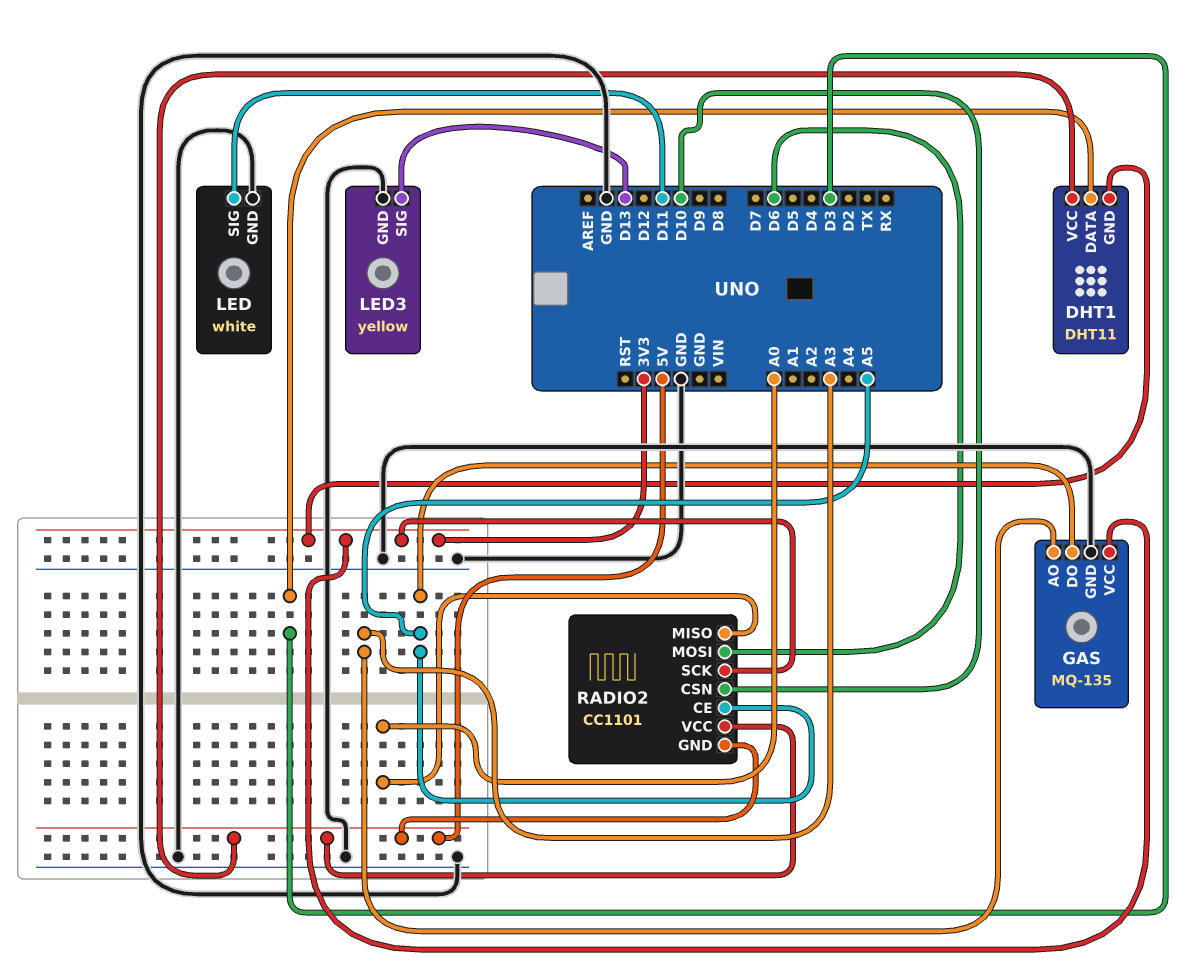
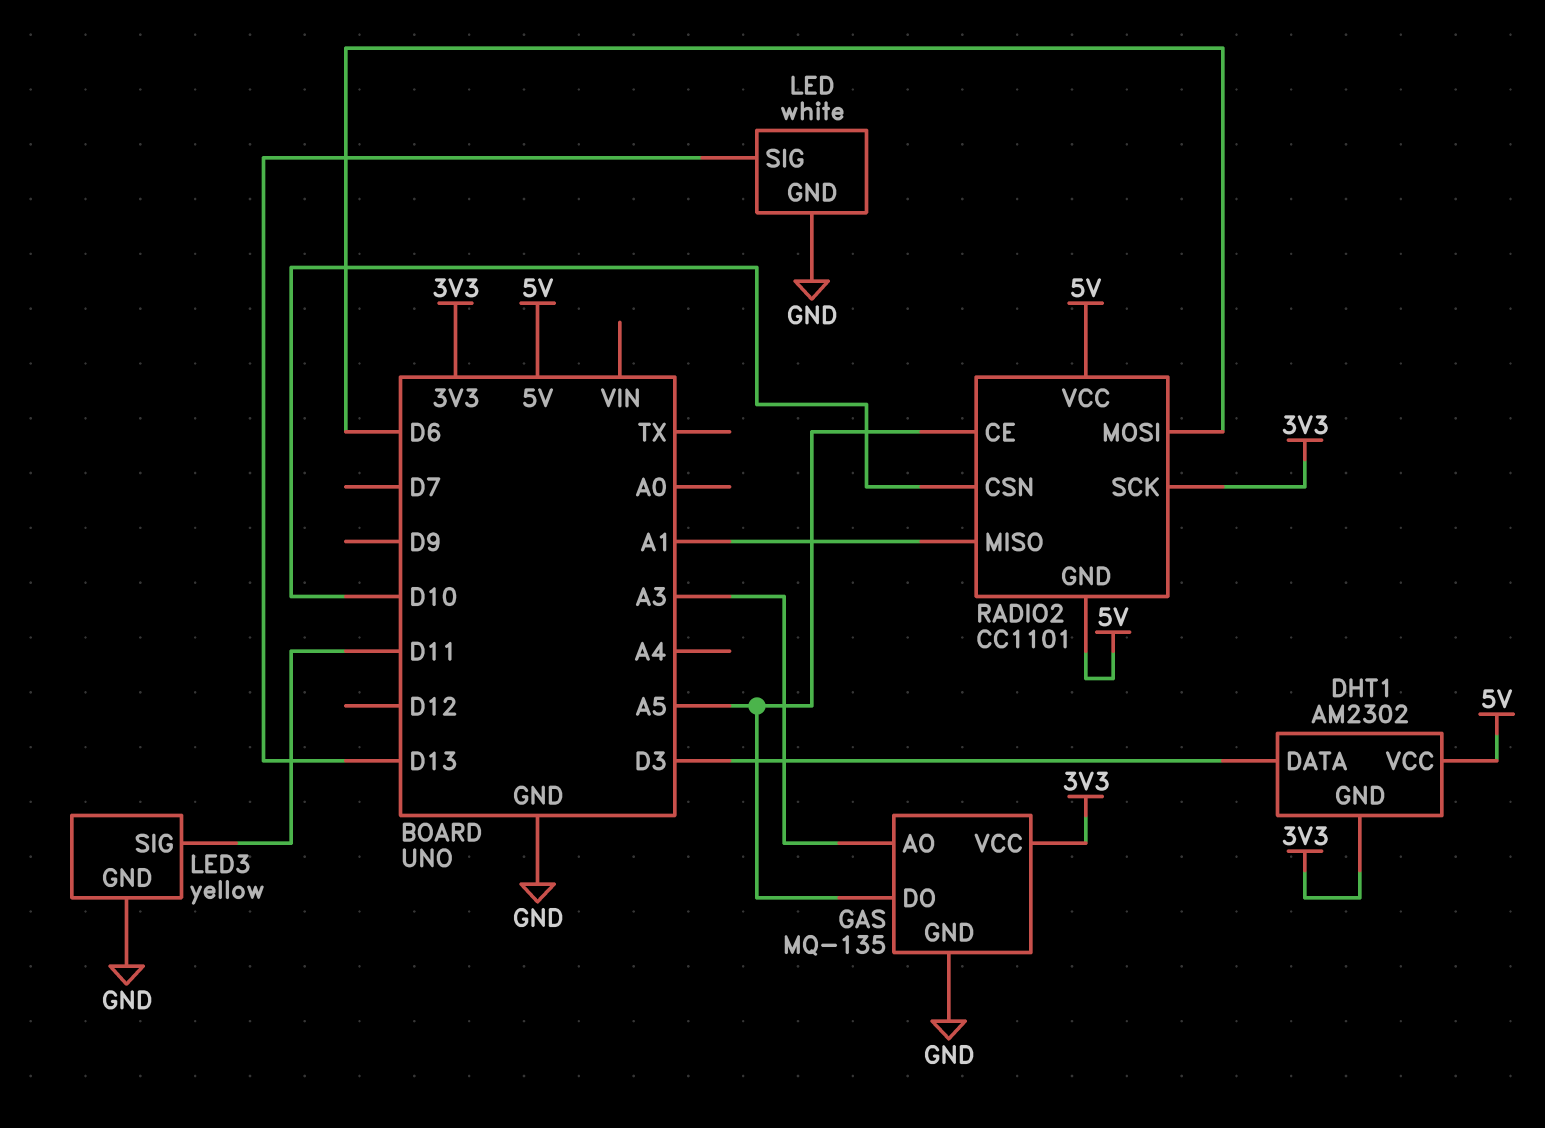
DHT1: DHT11 -> AM2302
LED pin SIG: D11 -> D13
LED3 pin SIG: D13 -> D11
RADIO2 pin MISO: A0 -> A1

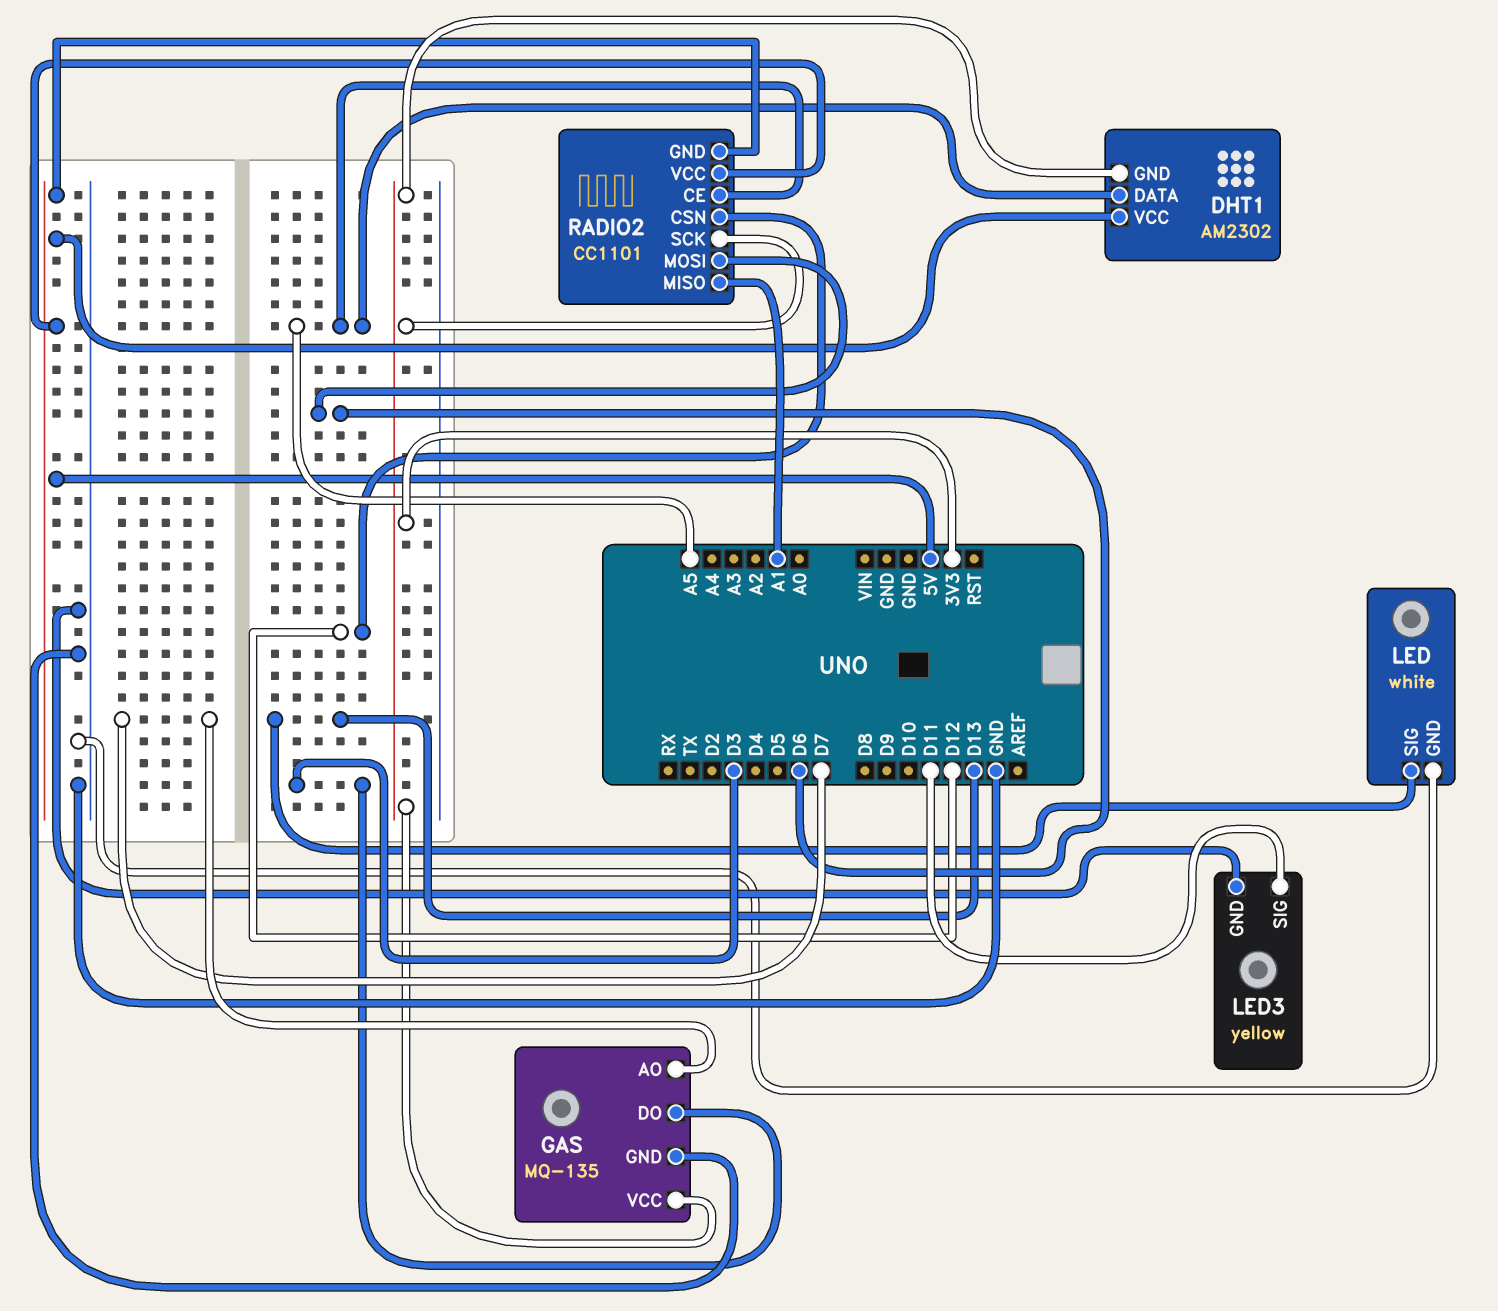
DHT1 pin DATA: D3 -> A5
GAS pin AO: A3 -> D7
GAS pin DO: A5 -> D3
RADIO2 pin CSN: D10 -> D12

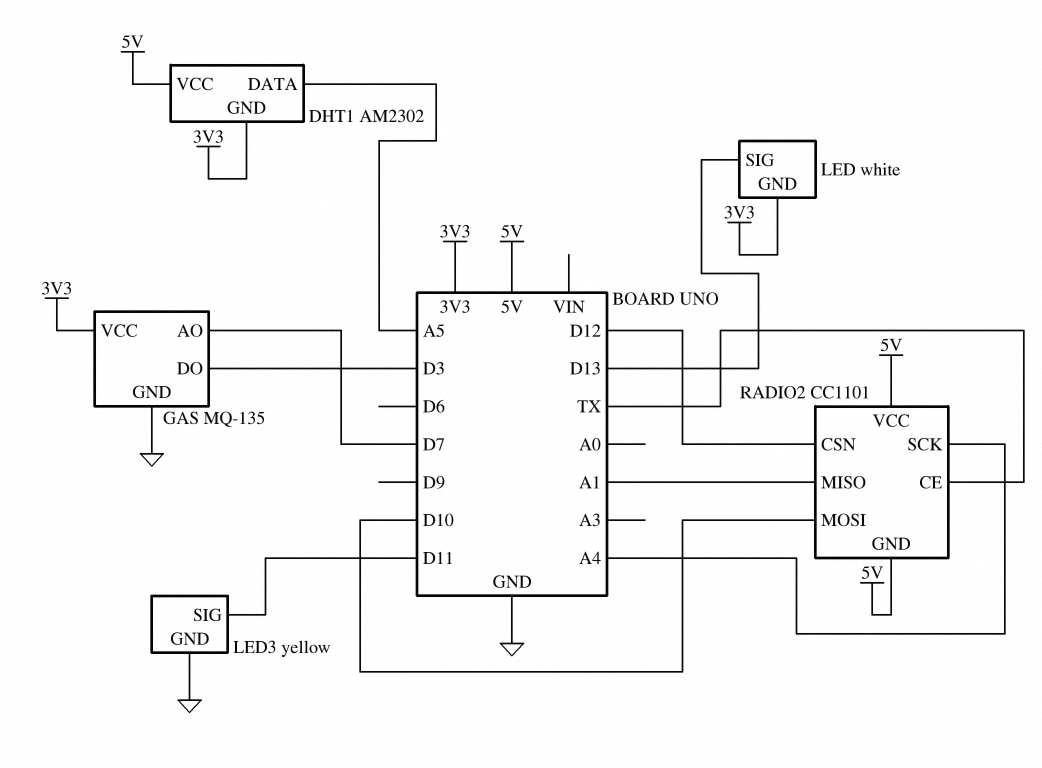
LED pin GND: GND -> 3V3
RADIO2 pin CE: A5 -> TX
RADIO2 pin MOSI: D6 -> D10
RADIO2 pin SCK: 3V3 -> A4

